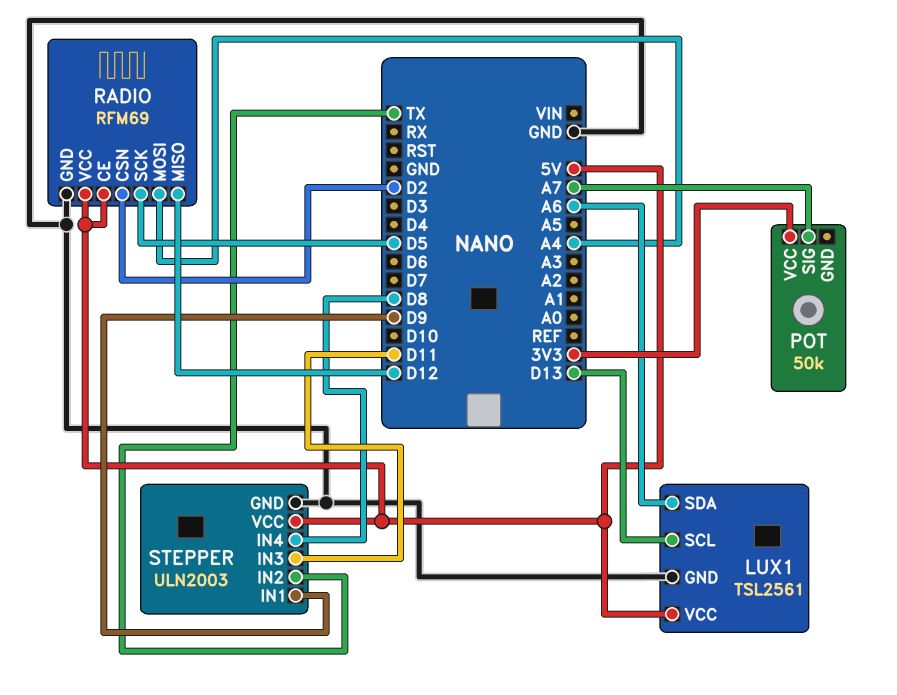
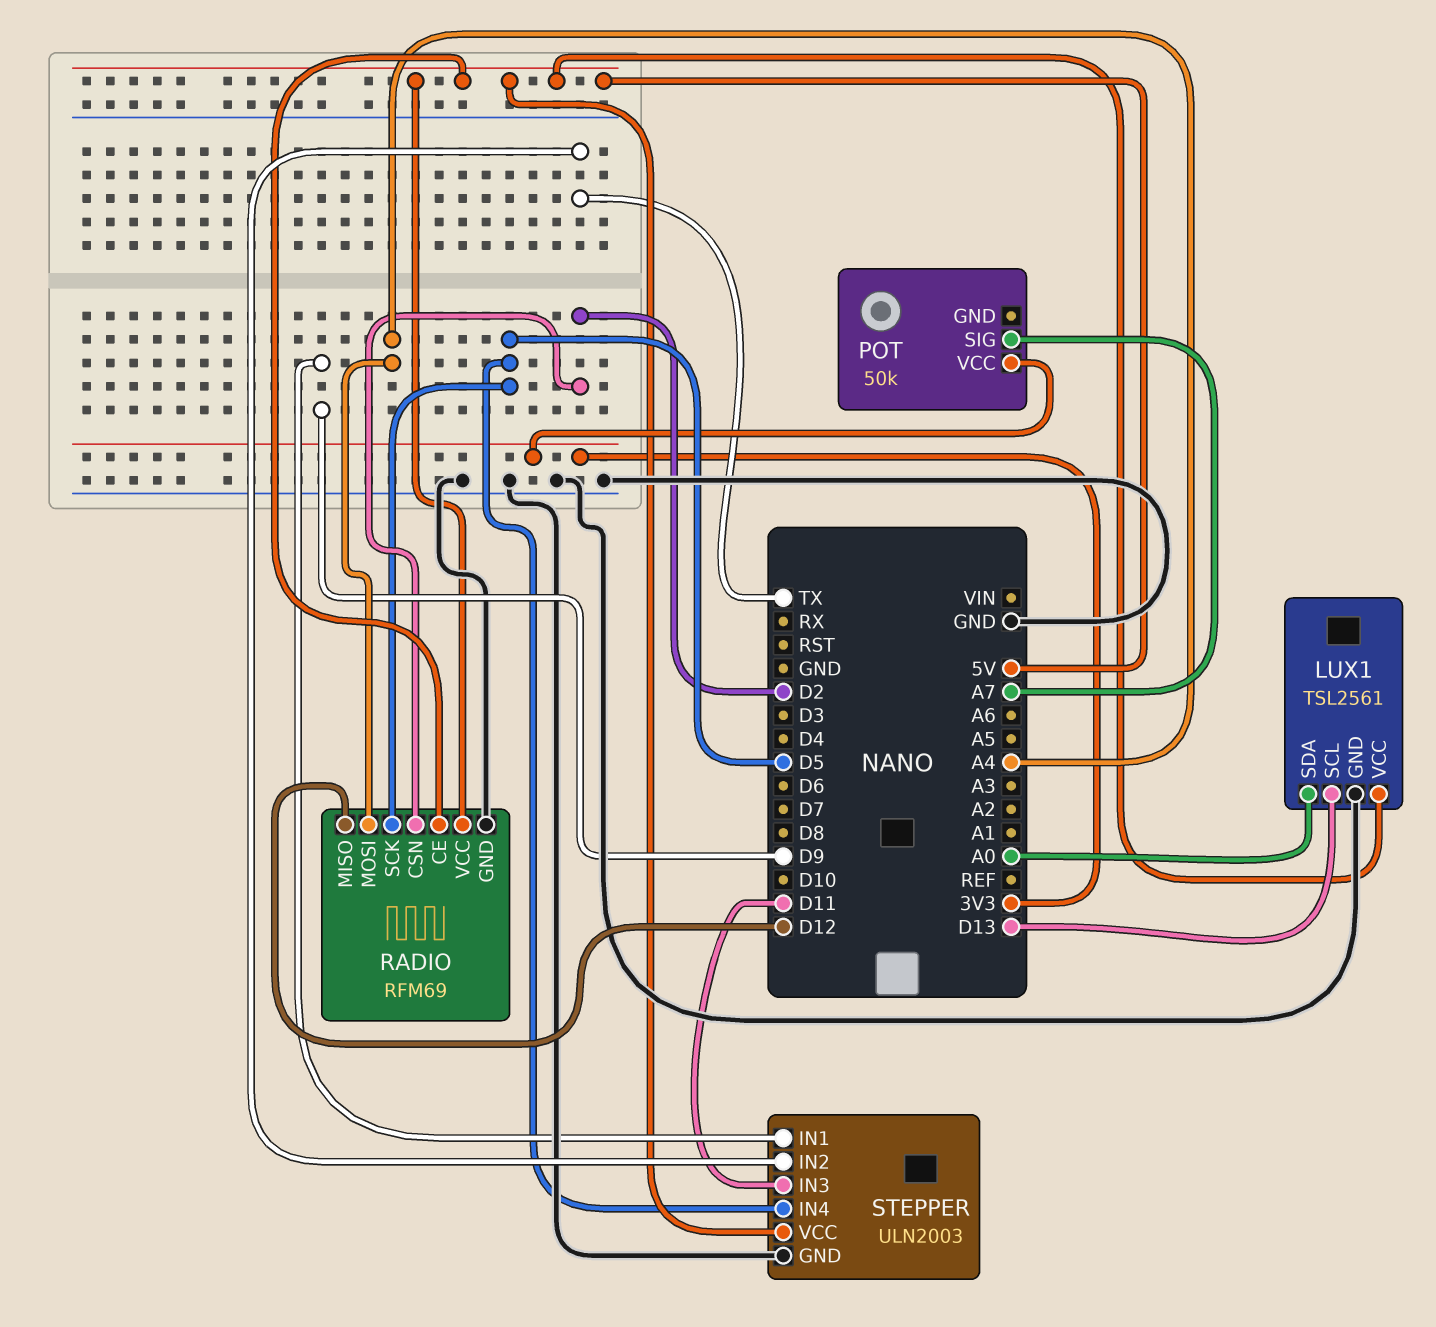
LUX1 pin SDA: A6 -> A0
STEPPER pin IN4: D8 -> D5

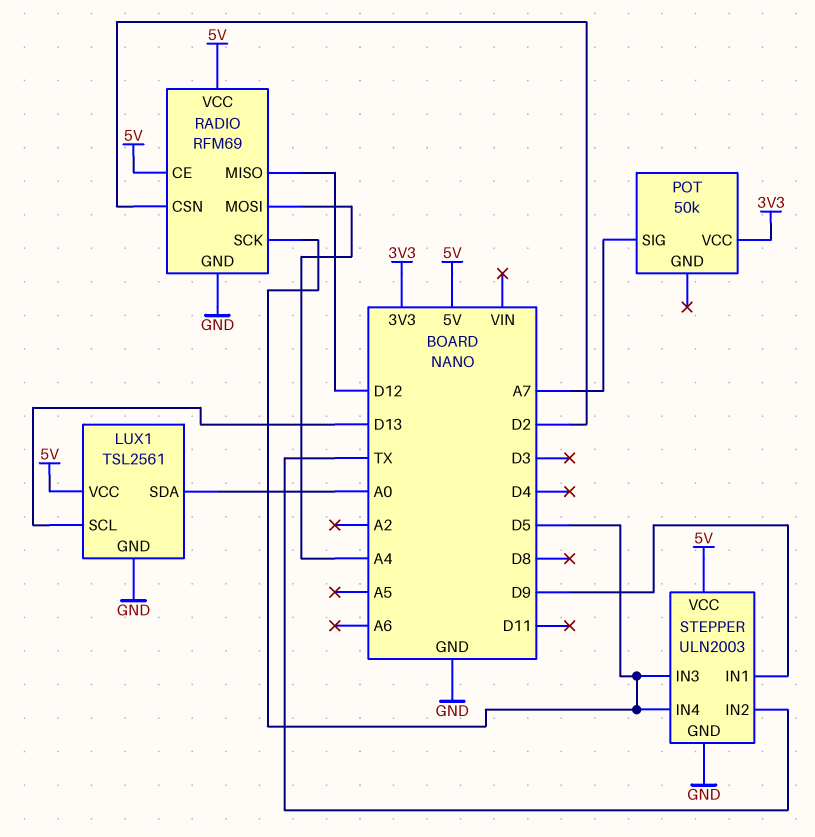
STEPPER pin IN3: D11 -> D5

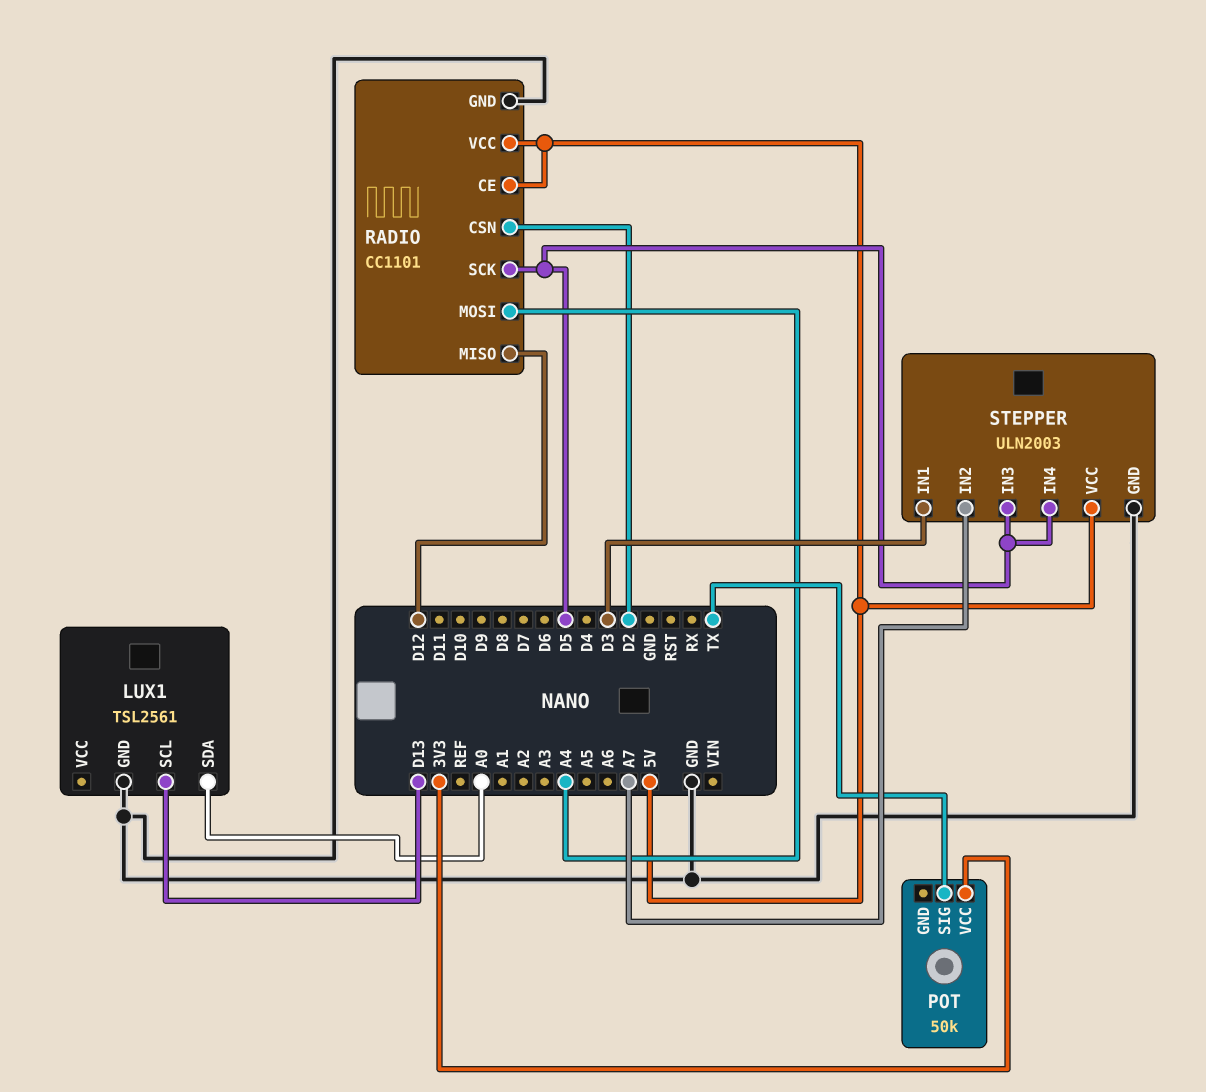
LUX1 pin VCC: 5V -> none
POT pin SIG: A7 -> TX
RADIO: RFM69 -> CC1101
STEPPER pin IN1: D9 -> D3
STEPPER pin IN2: TX -> A7

